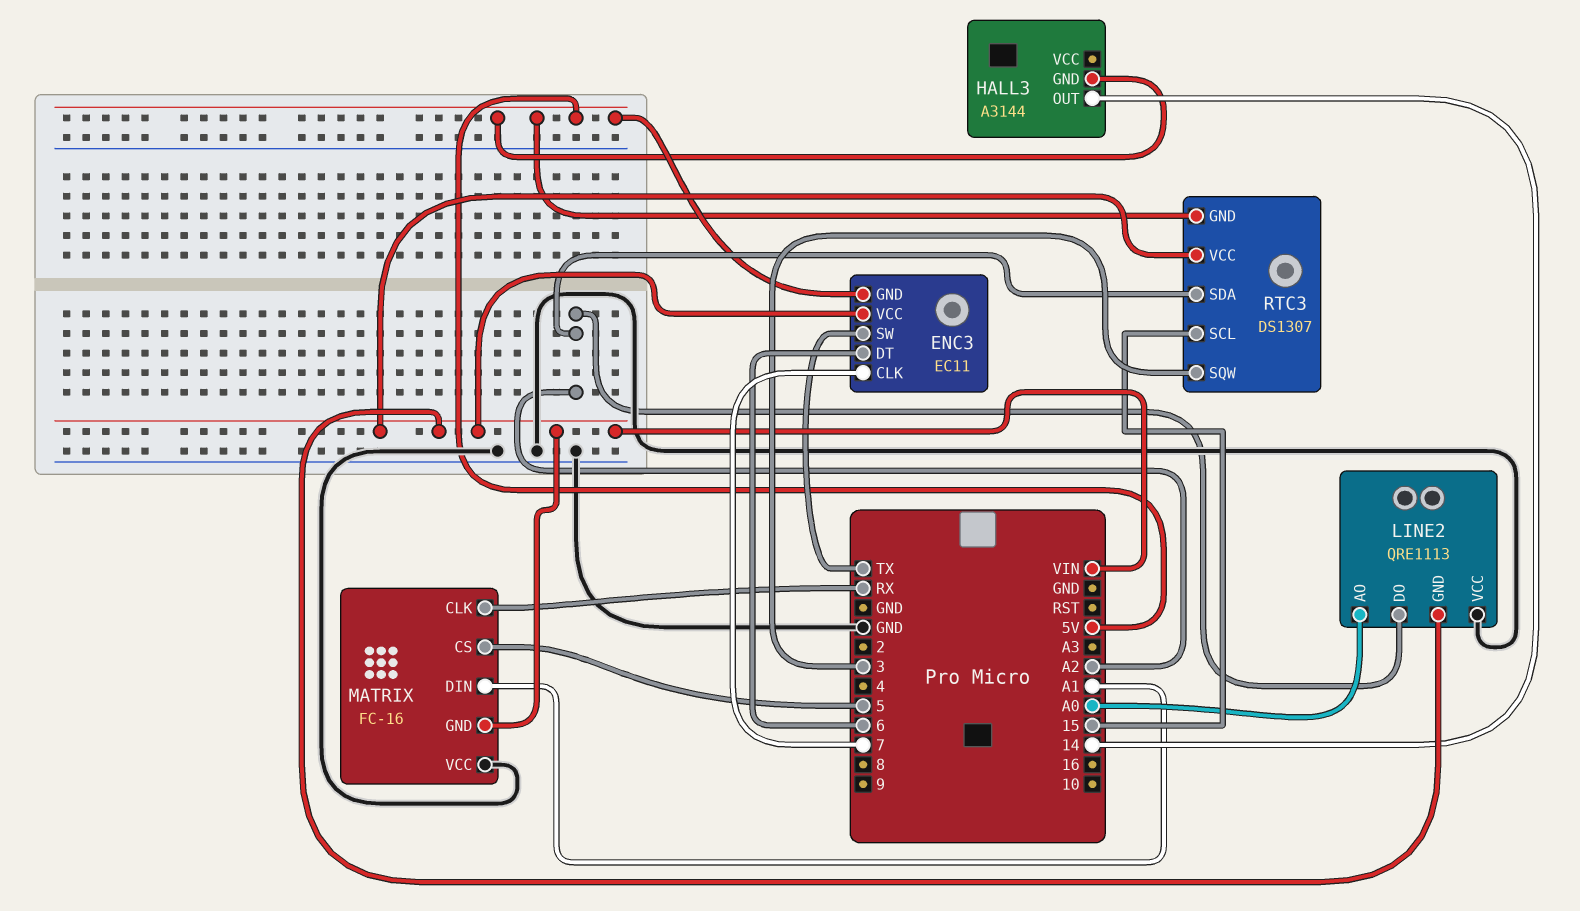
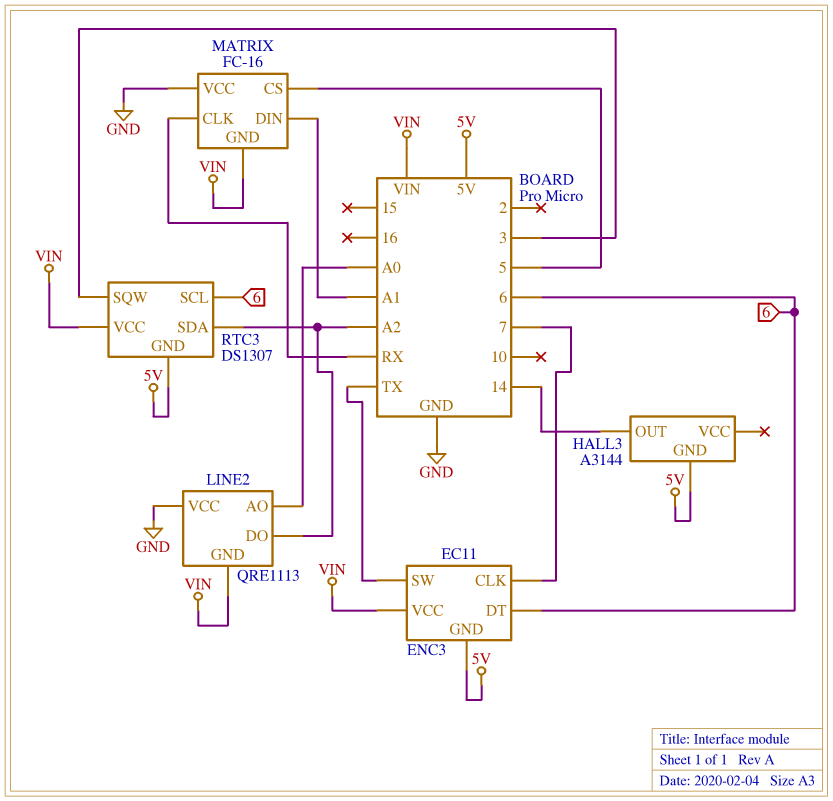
RTC3 pin SCL: 15 -> 6

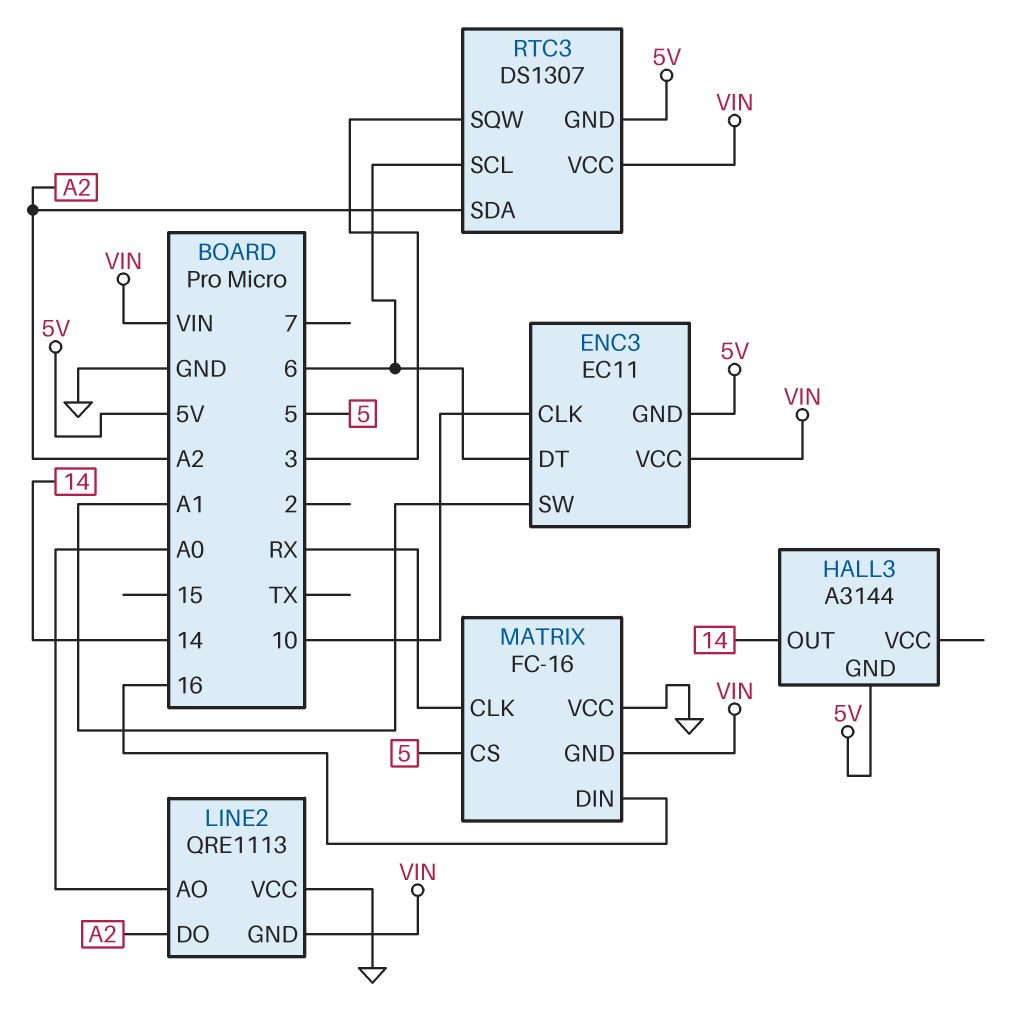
ENC3 pin CLK: 7 -> 10
ENC3 pin SW: TX -> A1
MATRIX pin DIN: A1 -> 16

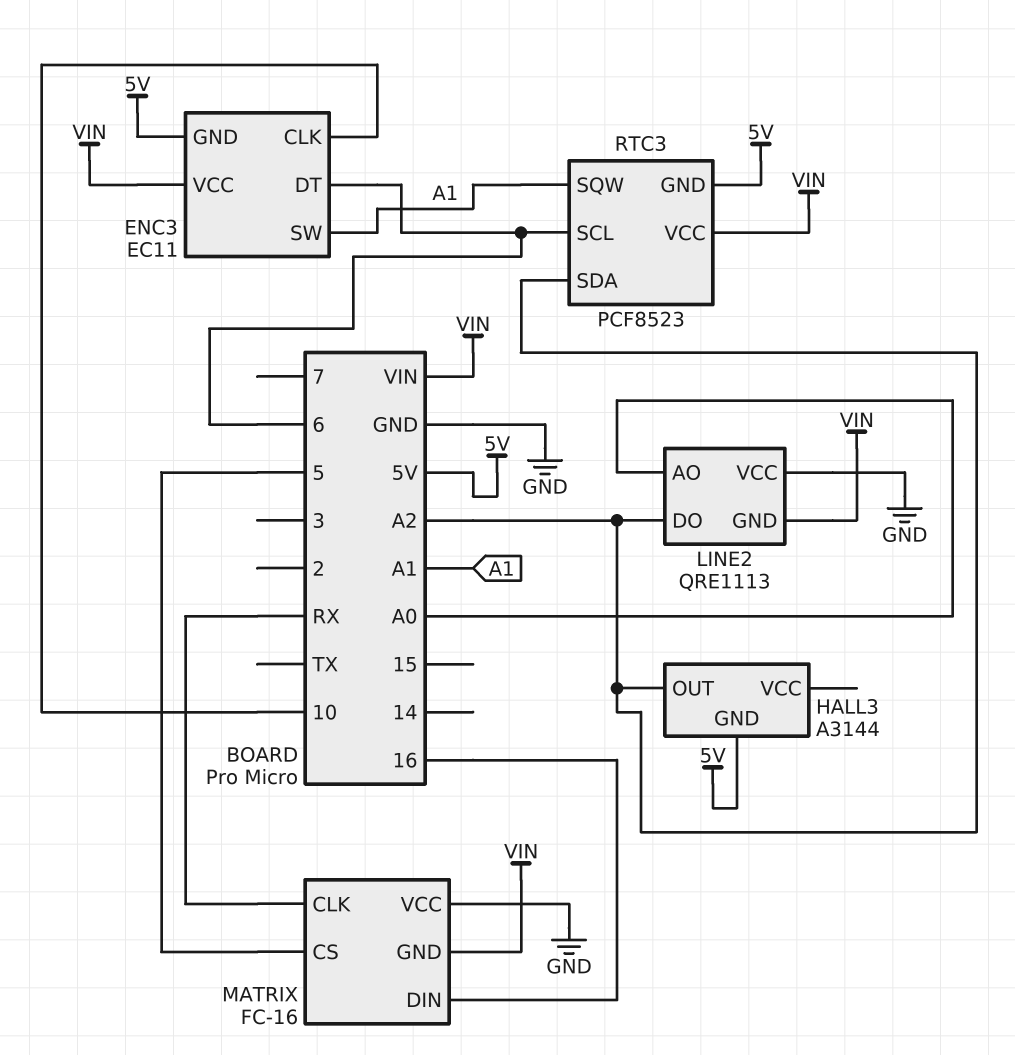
HALL3 pin OUT: 14 -> A2
RTC3: DS1307 -> PCF8523
RTC3 pin SQW: 3 -> A1

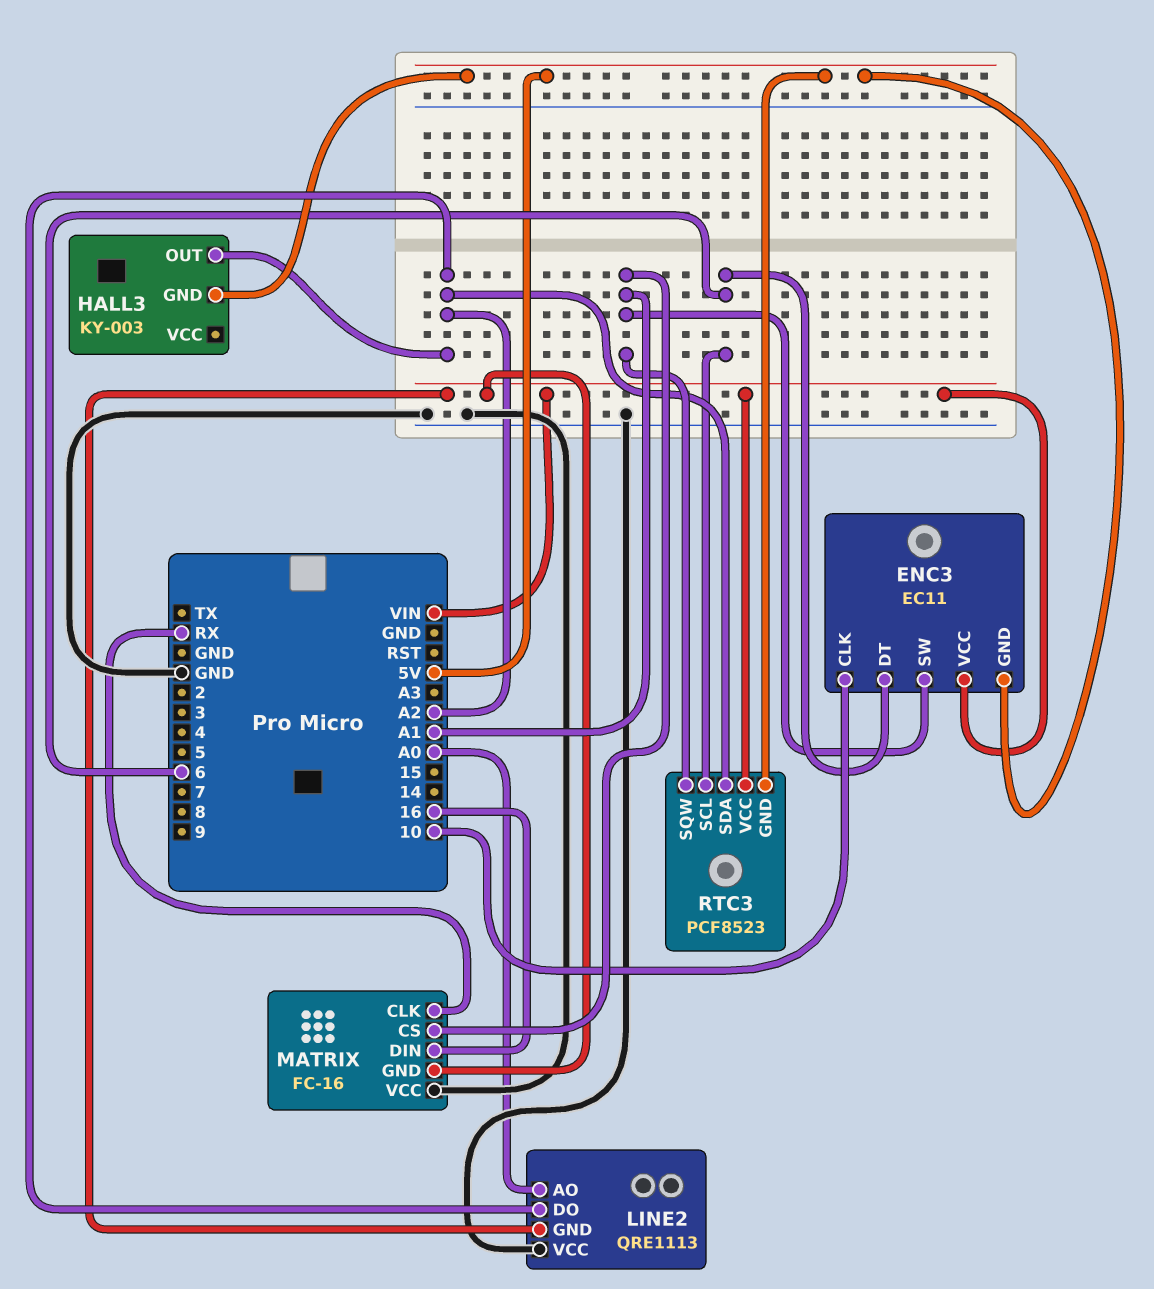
HALL3: A3144 -> KY-003
MATRIX pin CS: 5 -> A1

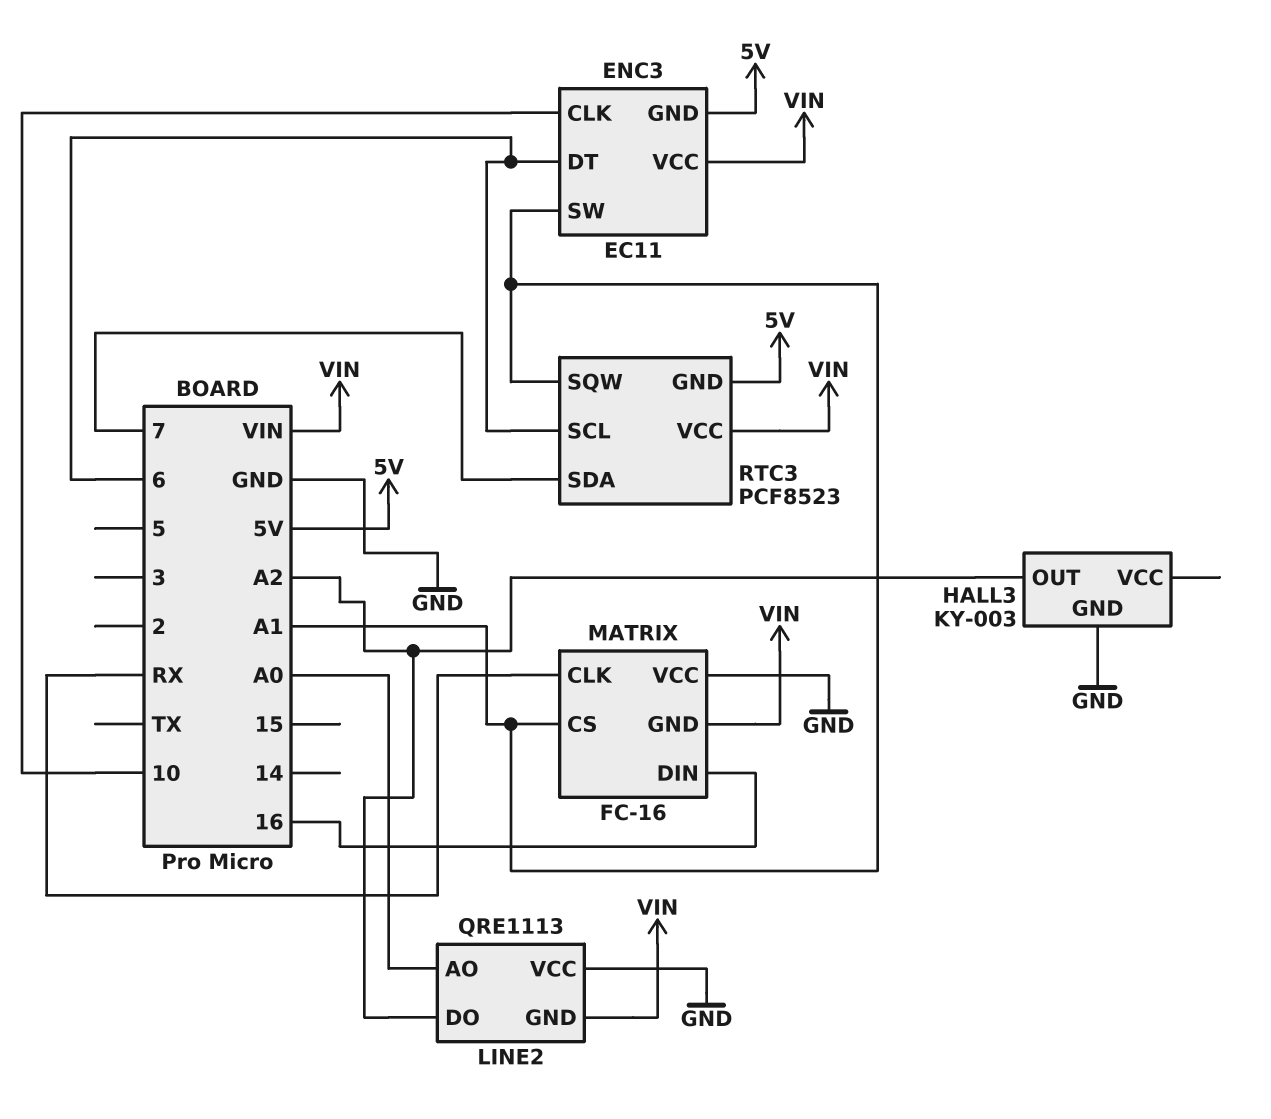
HALL3 pin GND: 5V -> GND
RTC3 pin SDA: A2 -> 7

